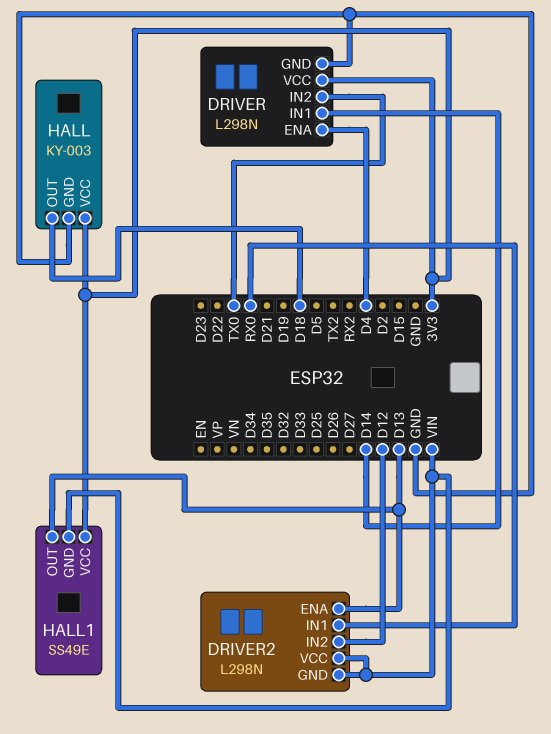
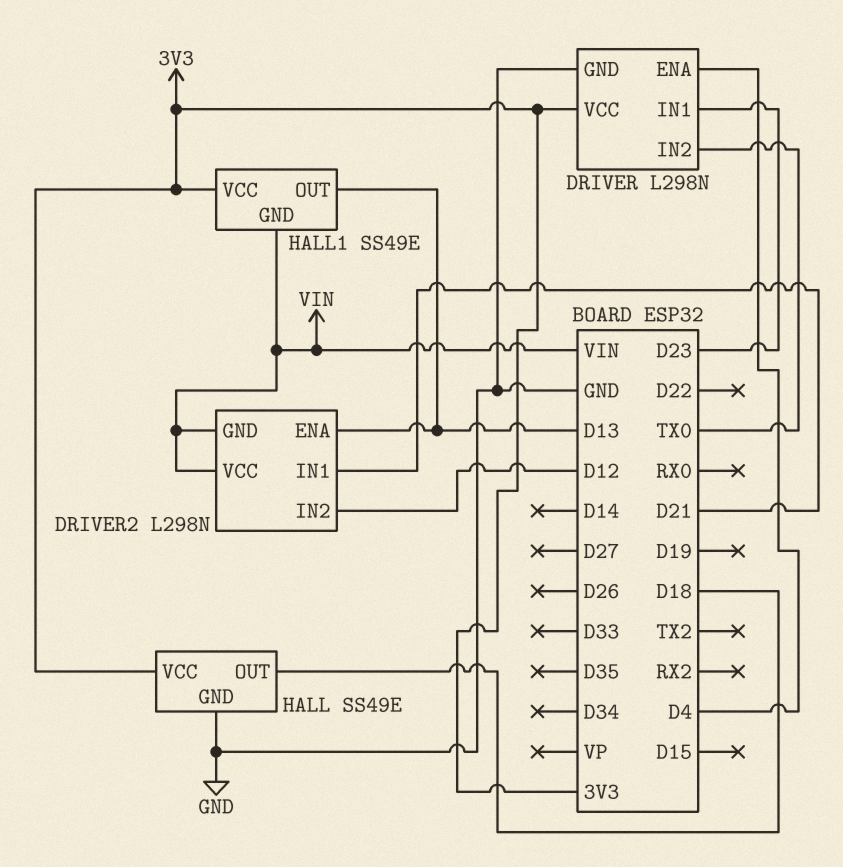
DRIVER pin IN1: D14 -> D23
DRIVER2 pin IN1: RX0 -> D21
HALL: KY-003 -> SS49E

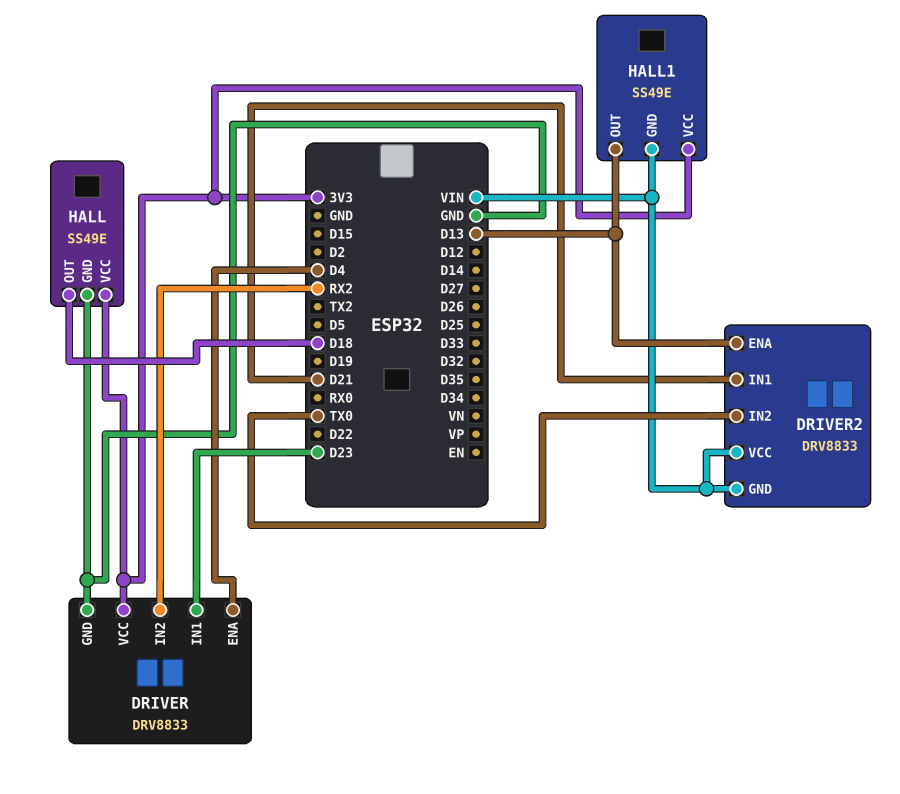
DRIVER: L298N -> DRV8833
DRIVER pin IN2: TX0 -> RX2
DRIVER2: L298N -> DRV8833
DRIVER2 pin IN2: D12 -> TX0

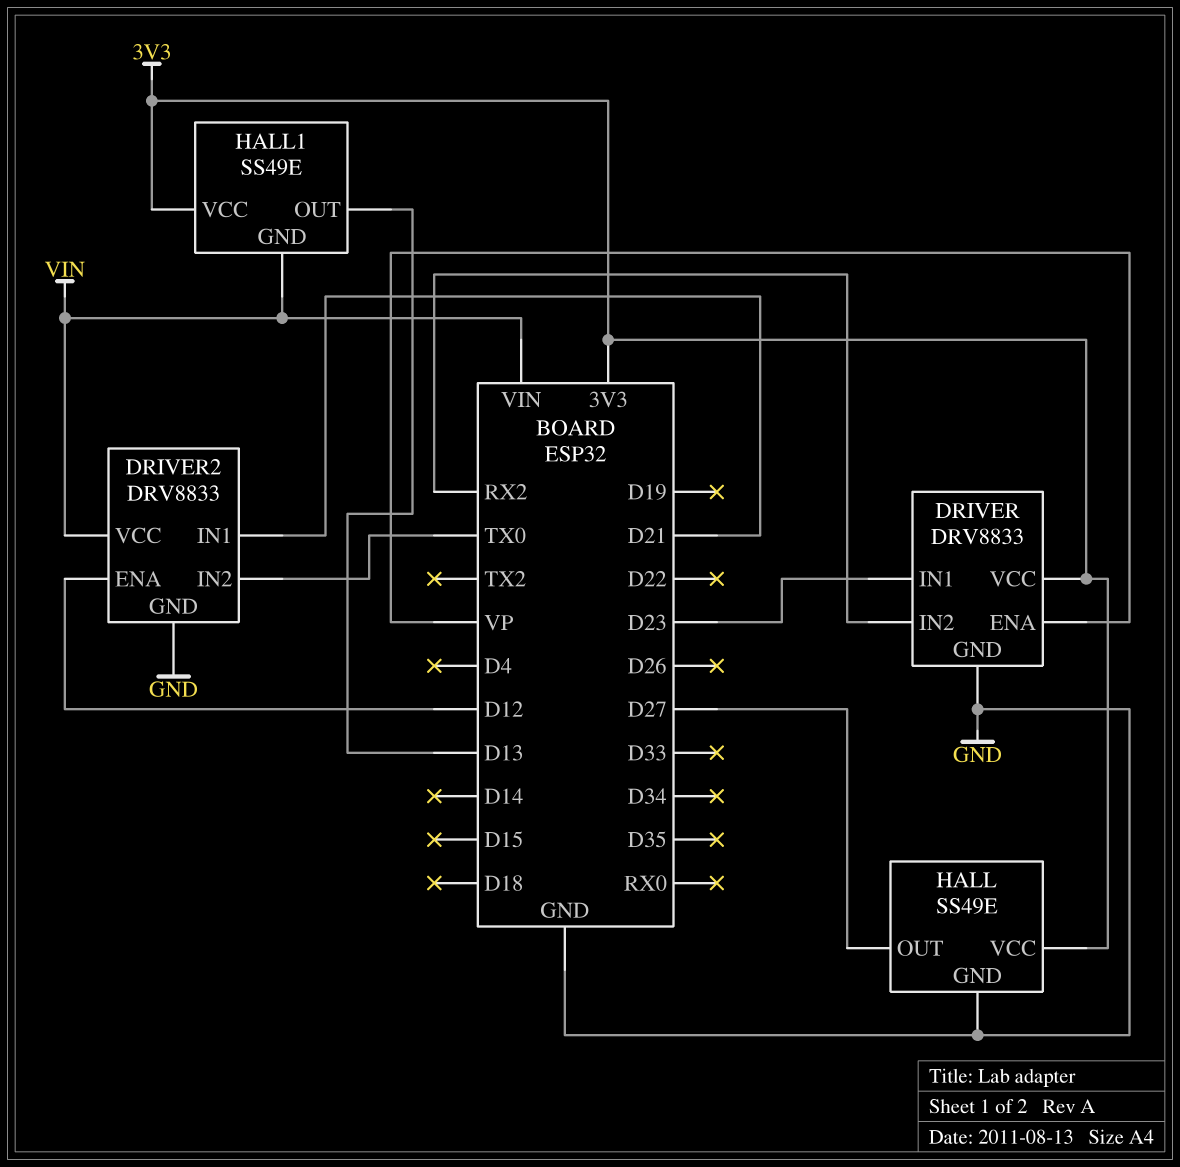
DRIVER pin ENA: D4 -> VP
DRIVER2 pin ENA: D13 -> D12
DRIVER2 pin GND: VIN -> GND
HALL pin OUT: D18 -> D27

